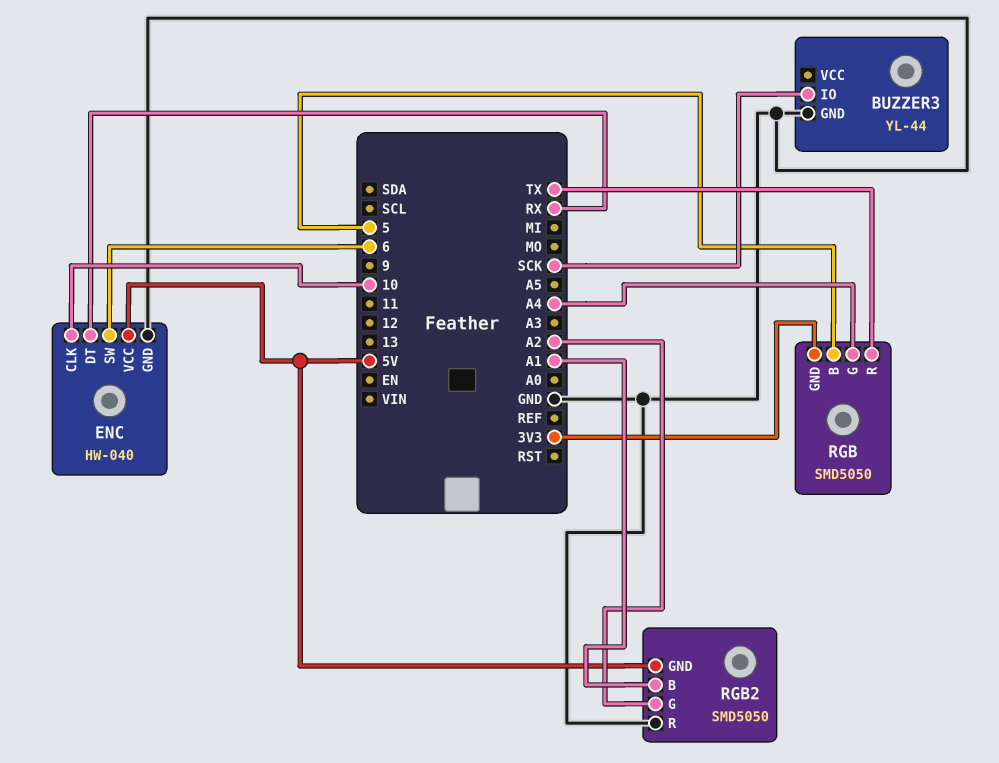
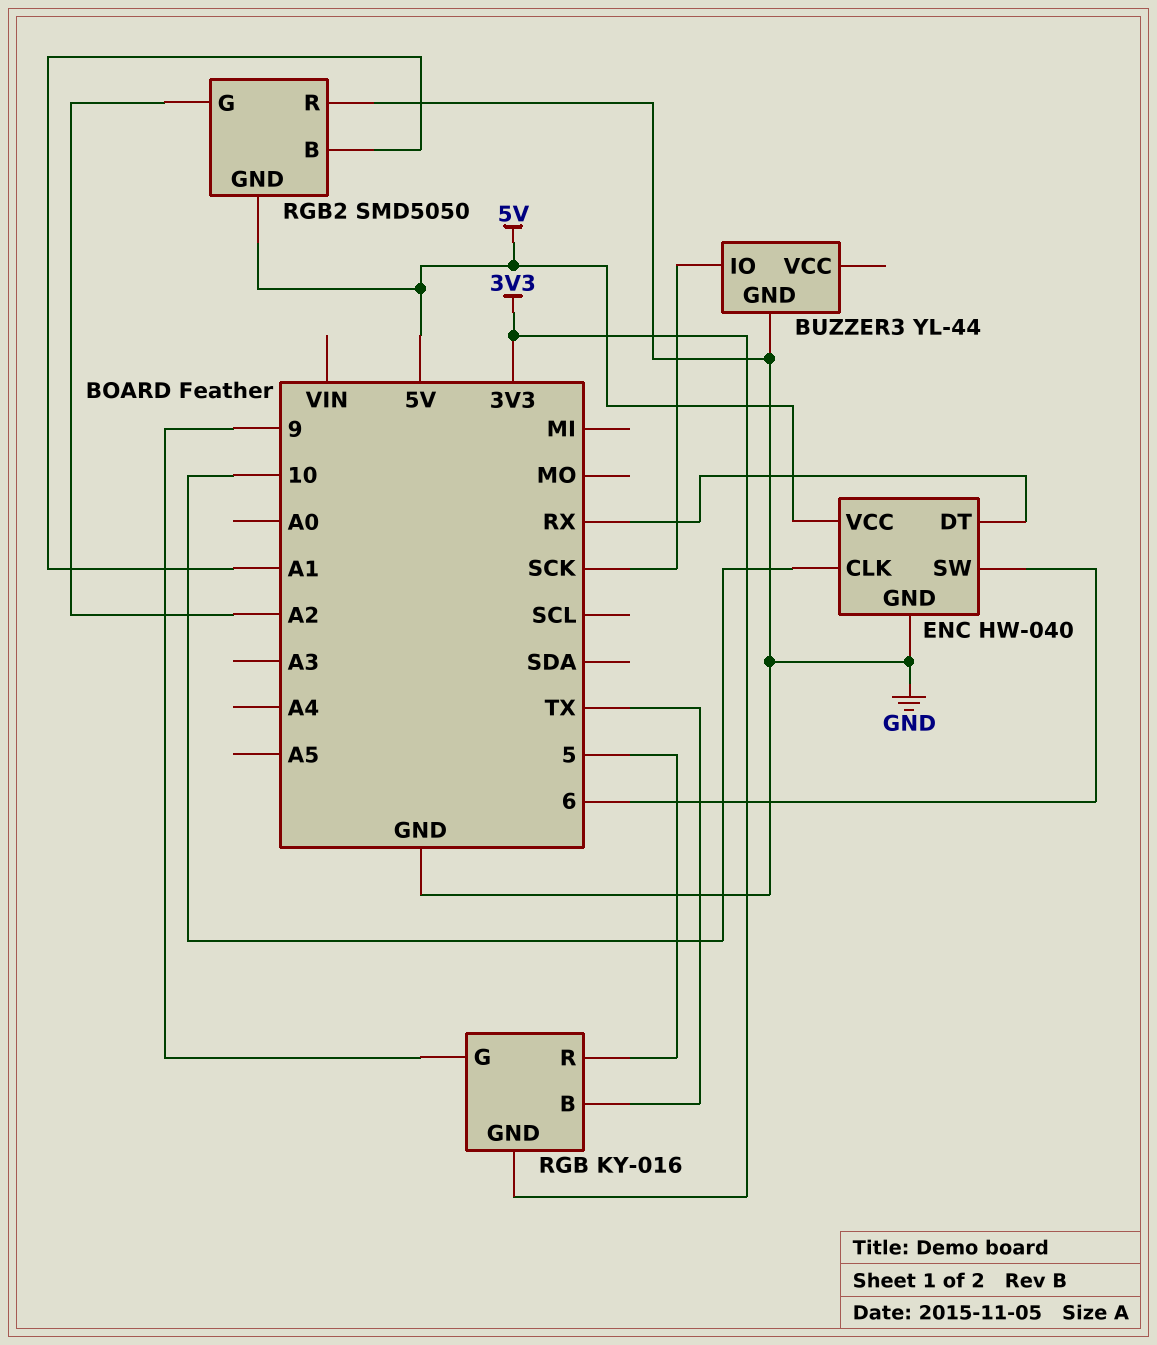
RGB: SMD5050 -> KY-016
RGB pin B: 5 -> TX
RGB pin G: A4 -> 9
RGB pin R: TX -> 5

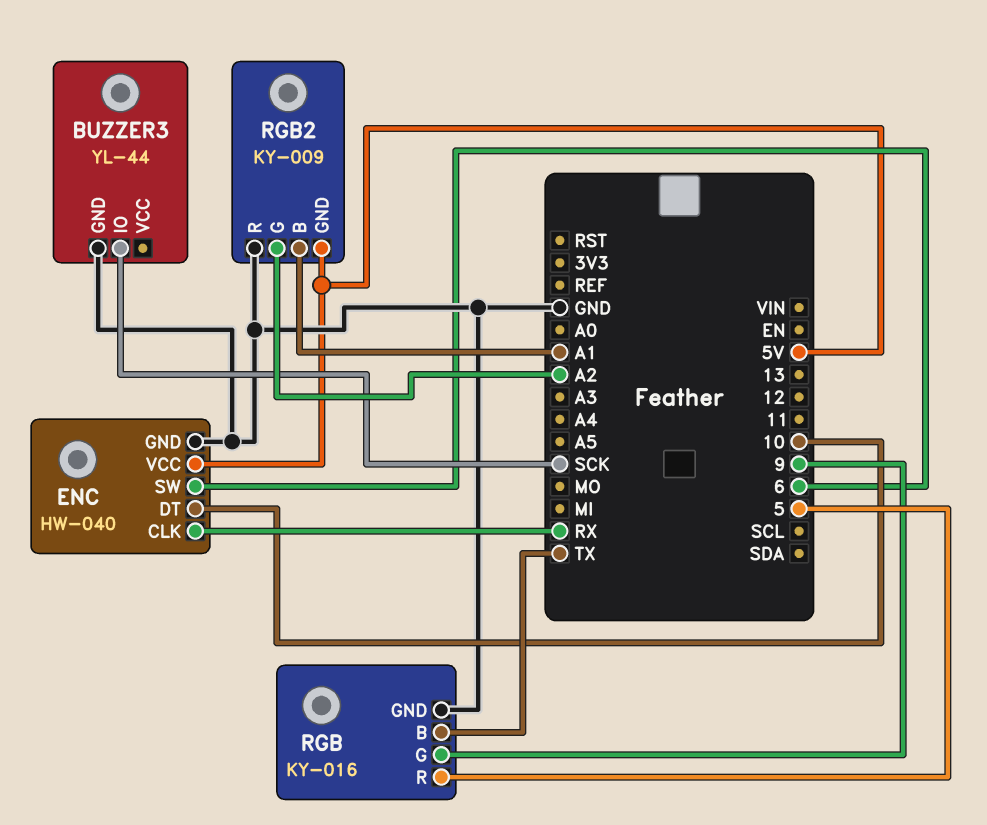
ENC pin CLK: 10 -> RX
ENC pin DT: RX -> 10
RGB pin GND: 3V3 -> GND
RGB2: SMD5050 -> KY-009

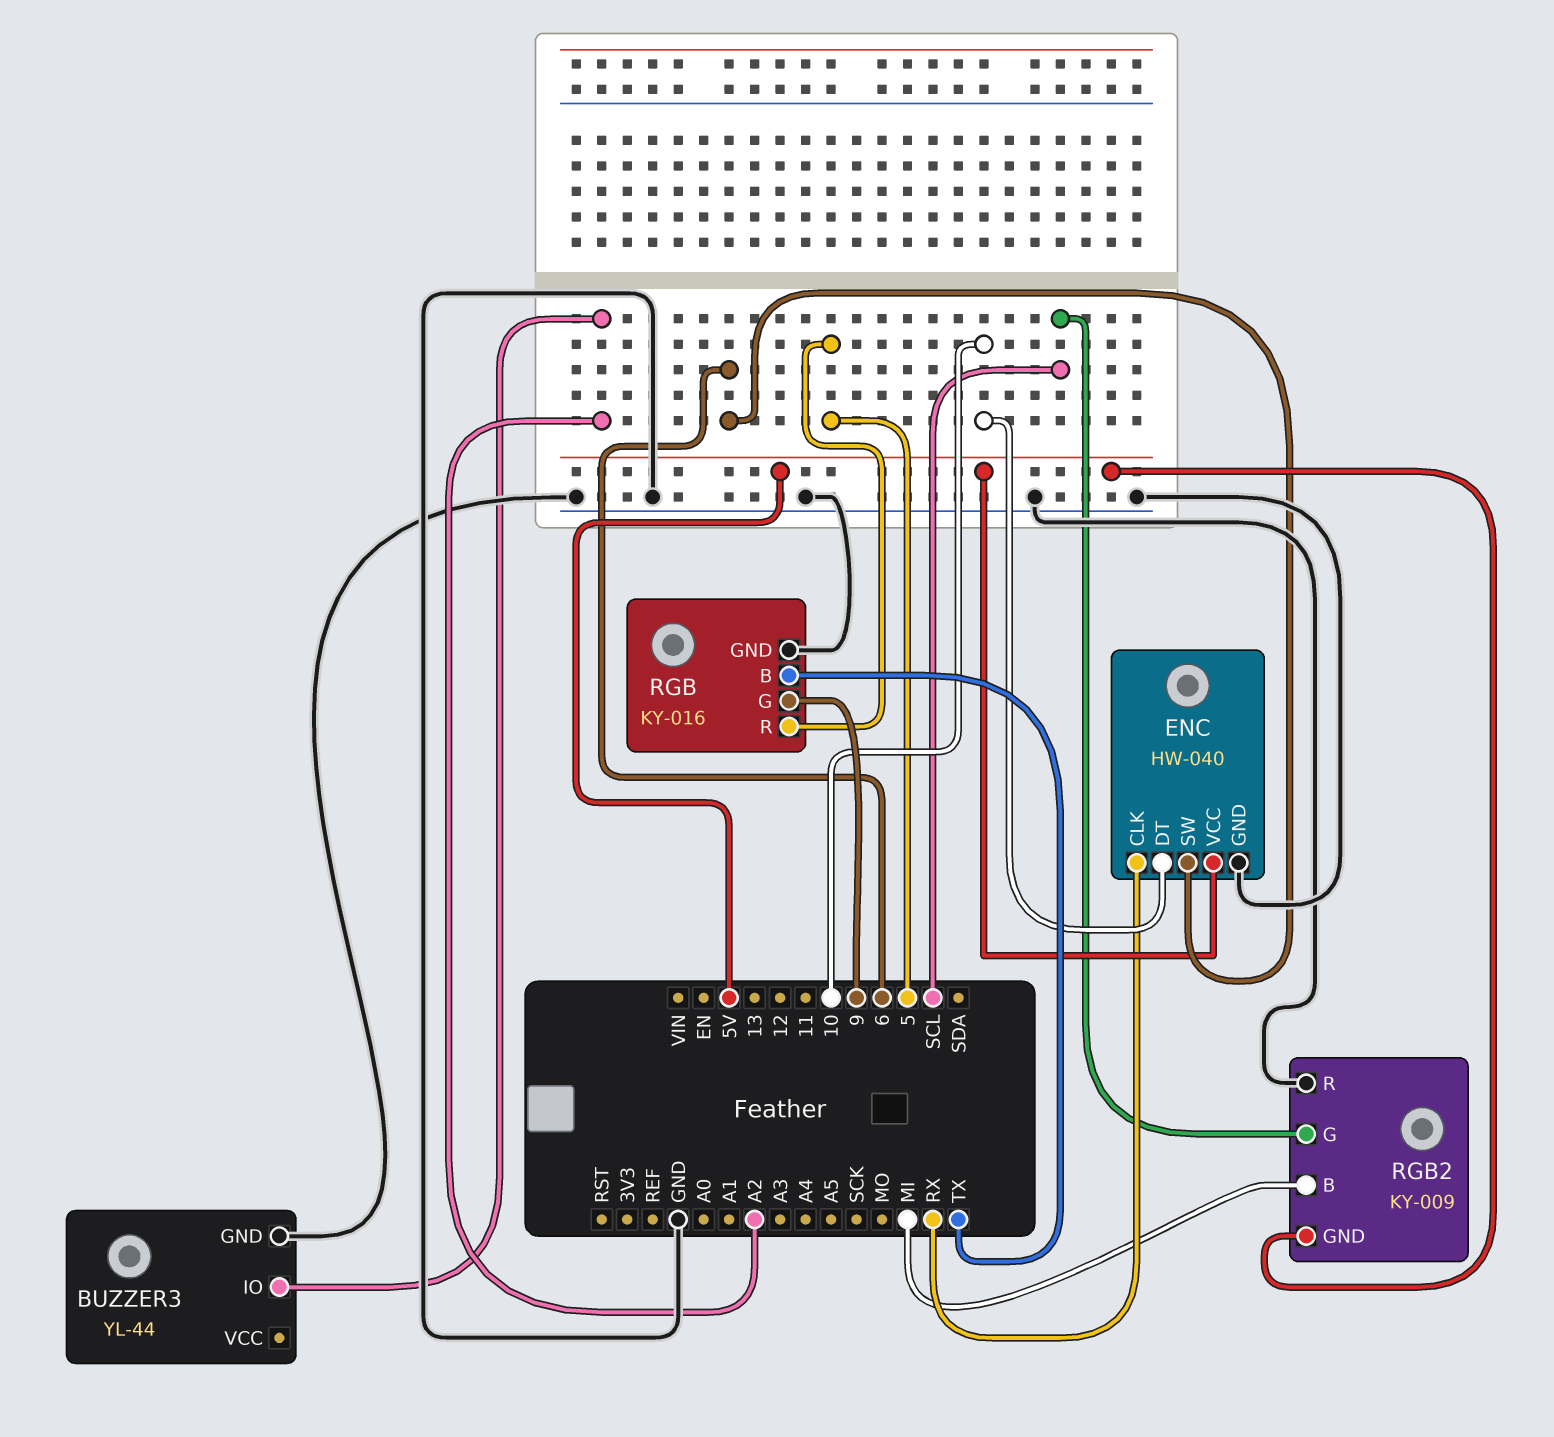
BUZZER3 pin IO: SCK -> A2
RGB2 pin B: A1 -> MI
RGB2 pin G: A2 -> SCL

